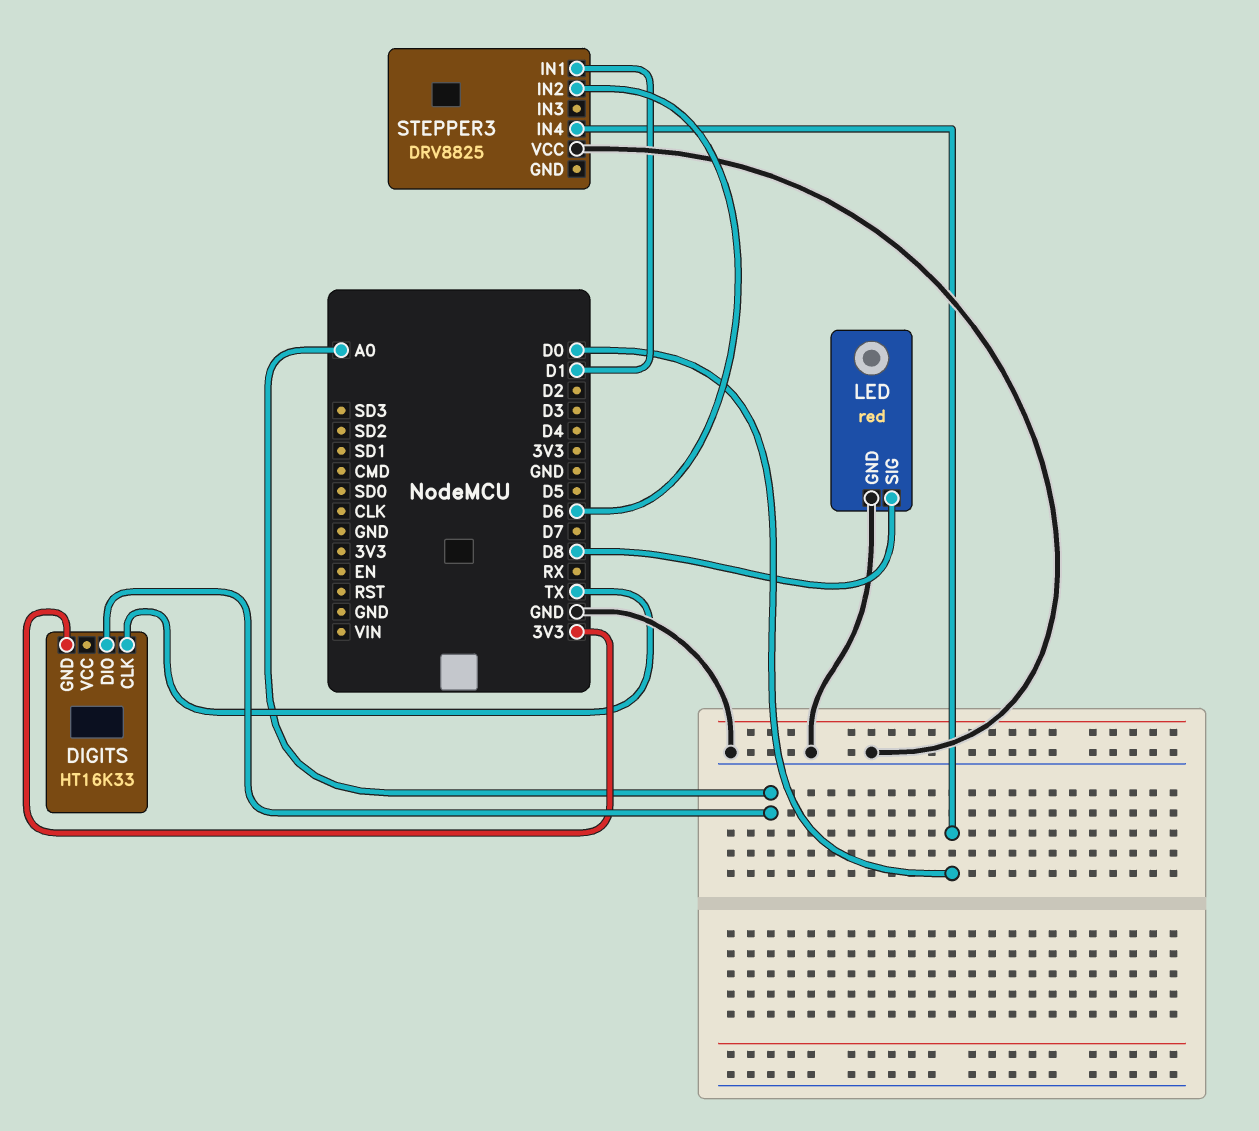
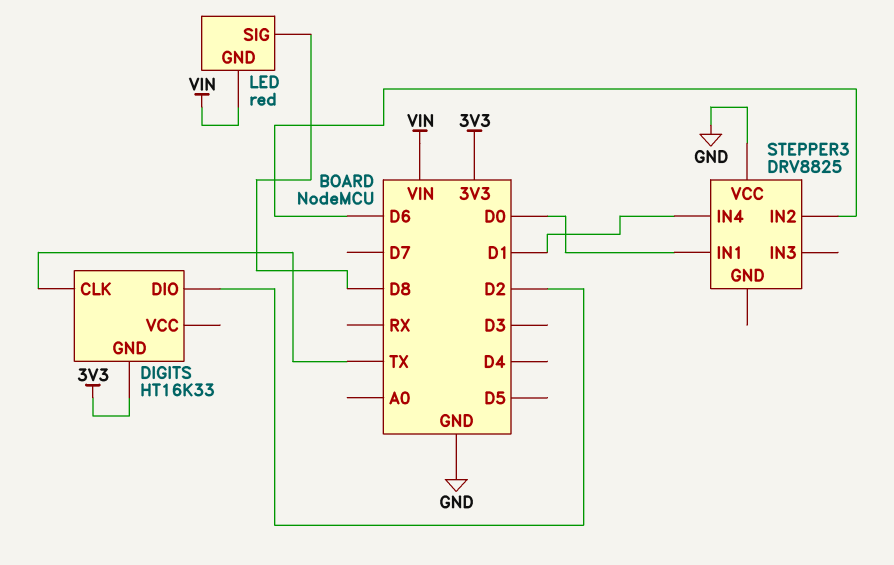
DIGITS pin DIO: A0 -> D2
LED pin GND: GND -> VIN
STEPPER3 pin IN1: D1 -> D0
STEPPER3 pin IN4: D0 -> D1

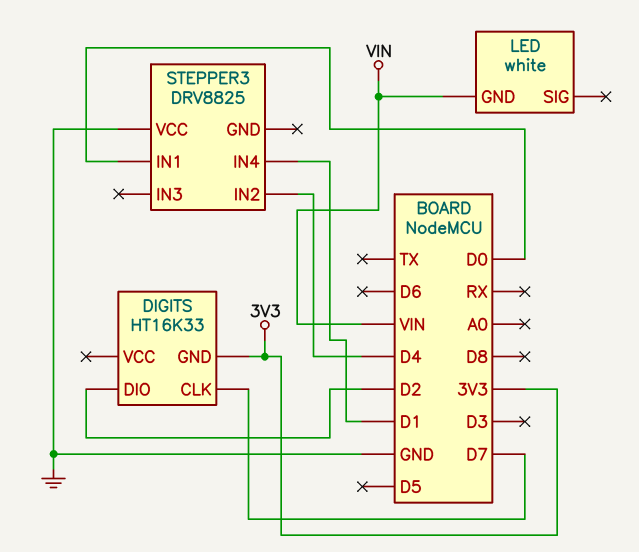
DIGITS pin CLK: TX -> D7
LED: red -> white
LED pin SIG: D8 -> none
STEPPER3 pin IN2: D6 -> D4

